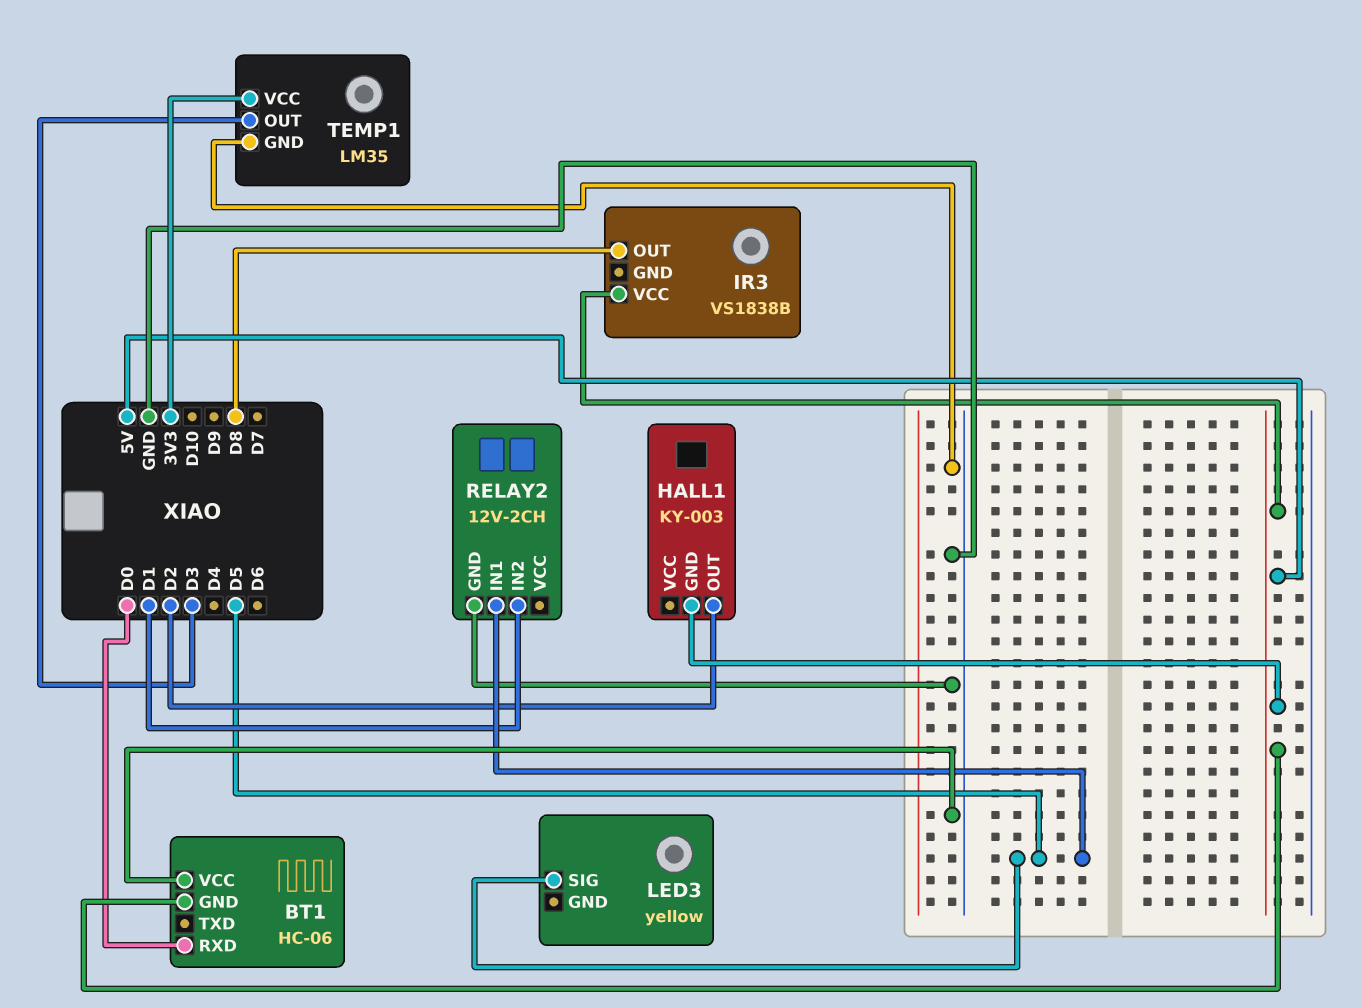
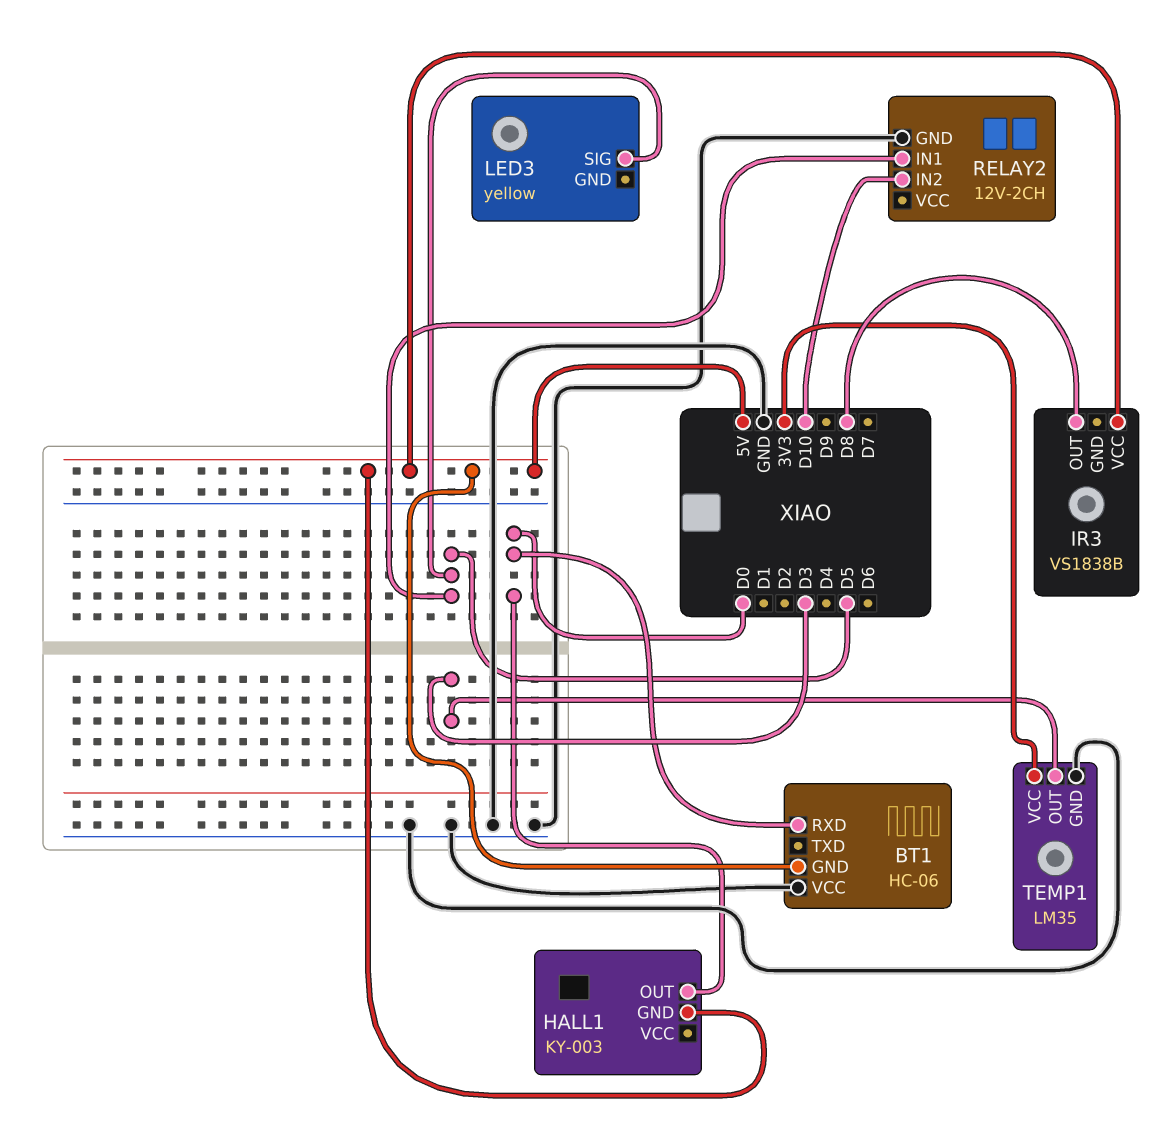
HALL1 pin OUT: D2 -> D0
RELAY2 pin IN2: D1 -> D10

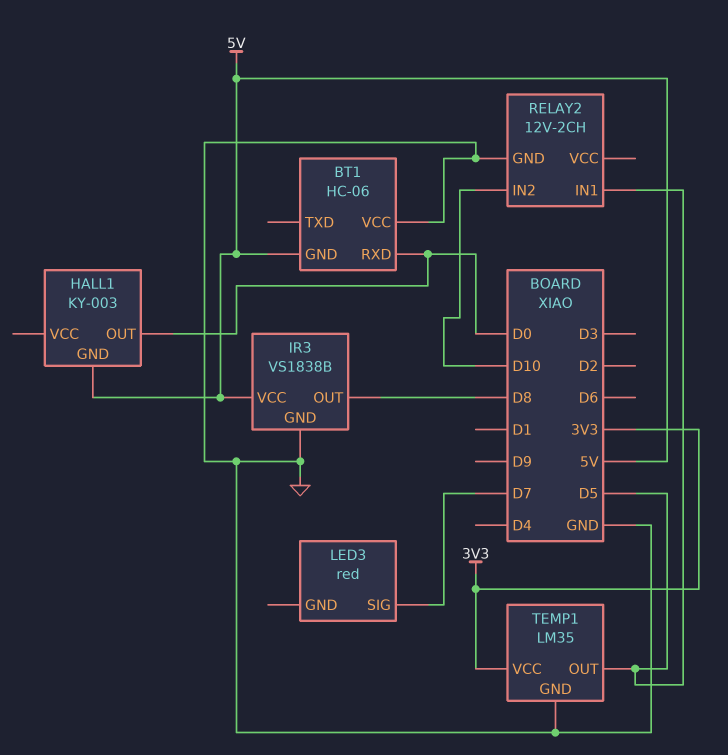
IR3 pin GND: none -> GND
LED3: yellow -> red
LED3 pin SIG: D5 -> D7
TEMP1 pin OUT: D3 -> D5

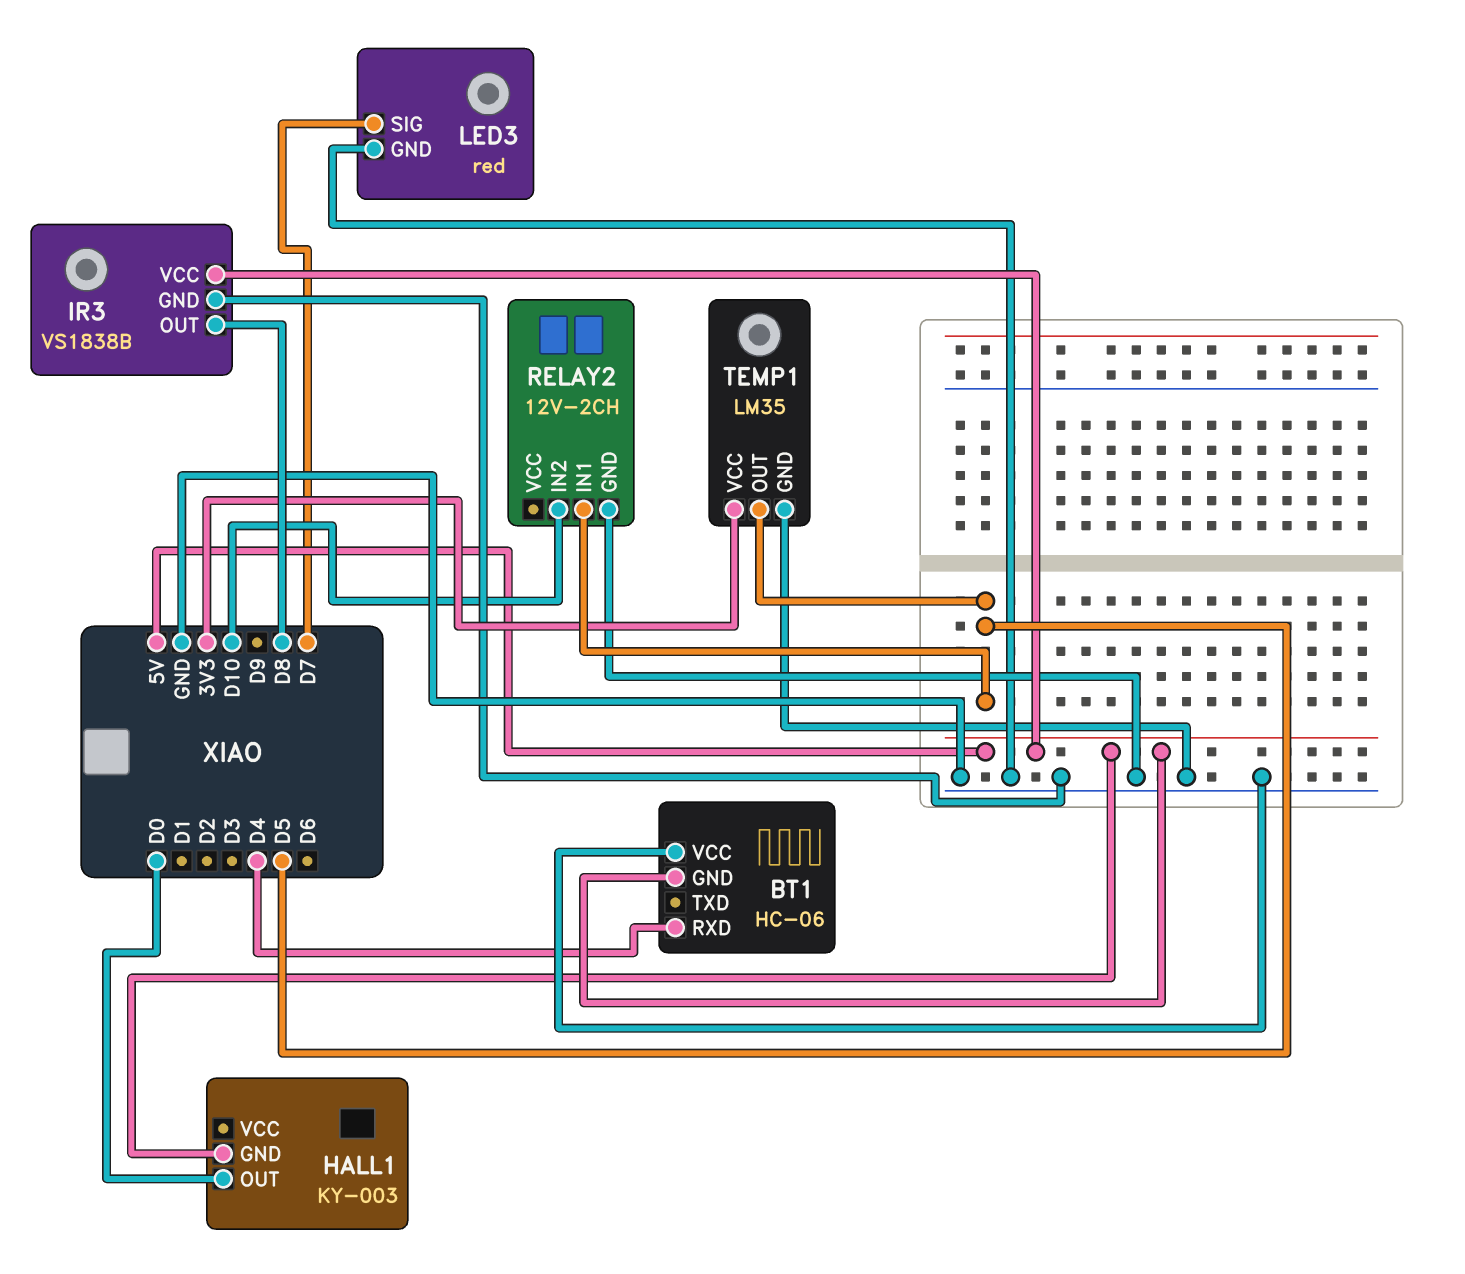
BT1 pin RXD: D0 -> D4
LED3 pin GND: none -> GND

